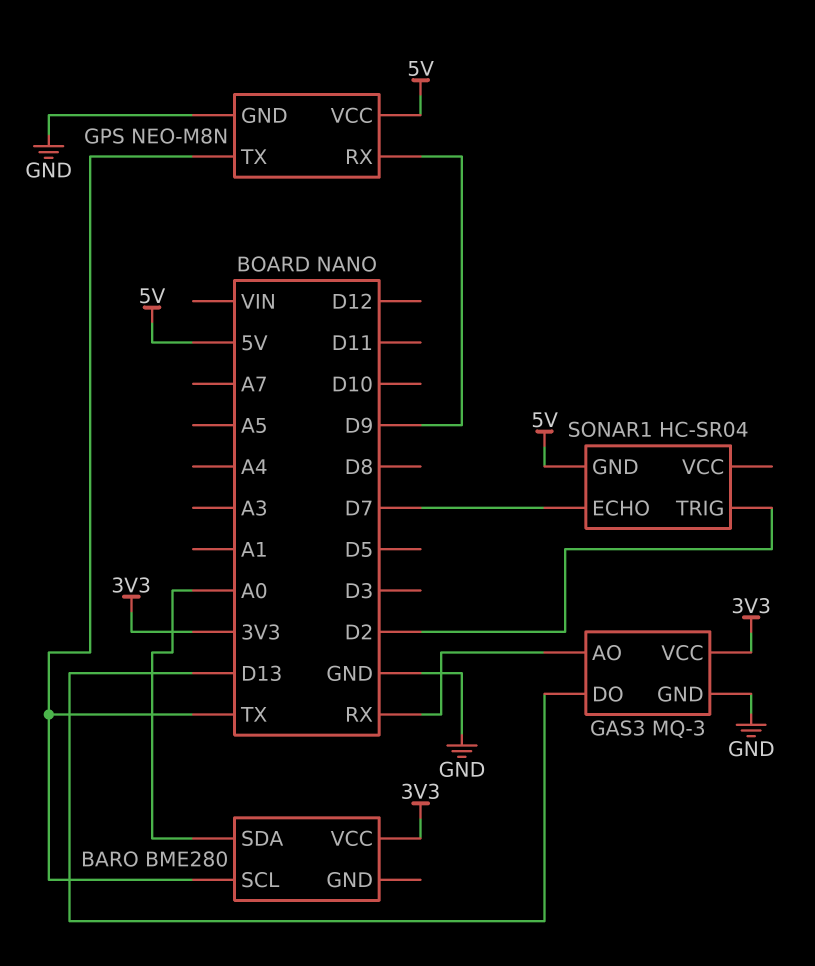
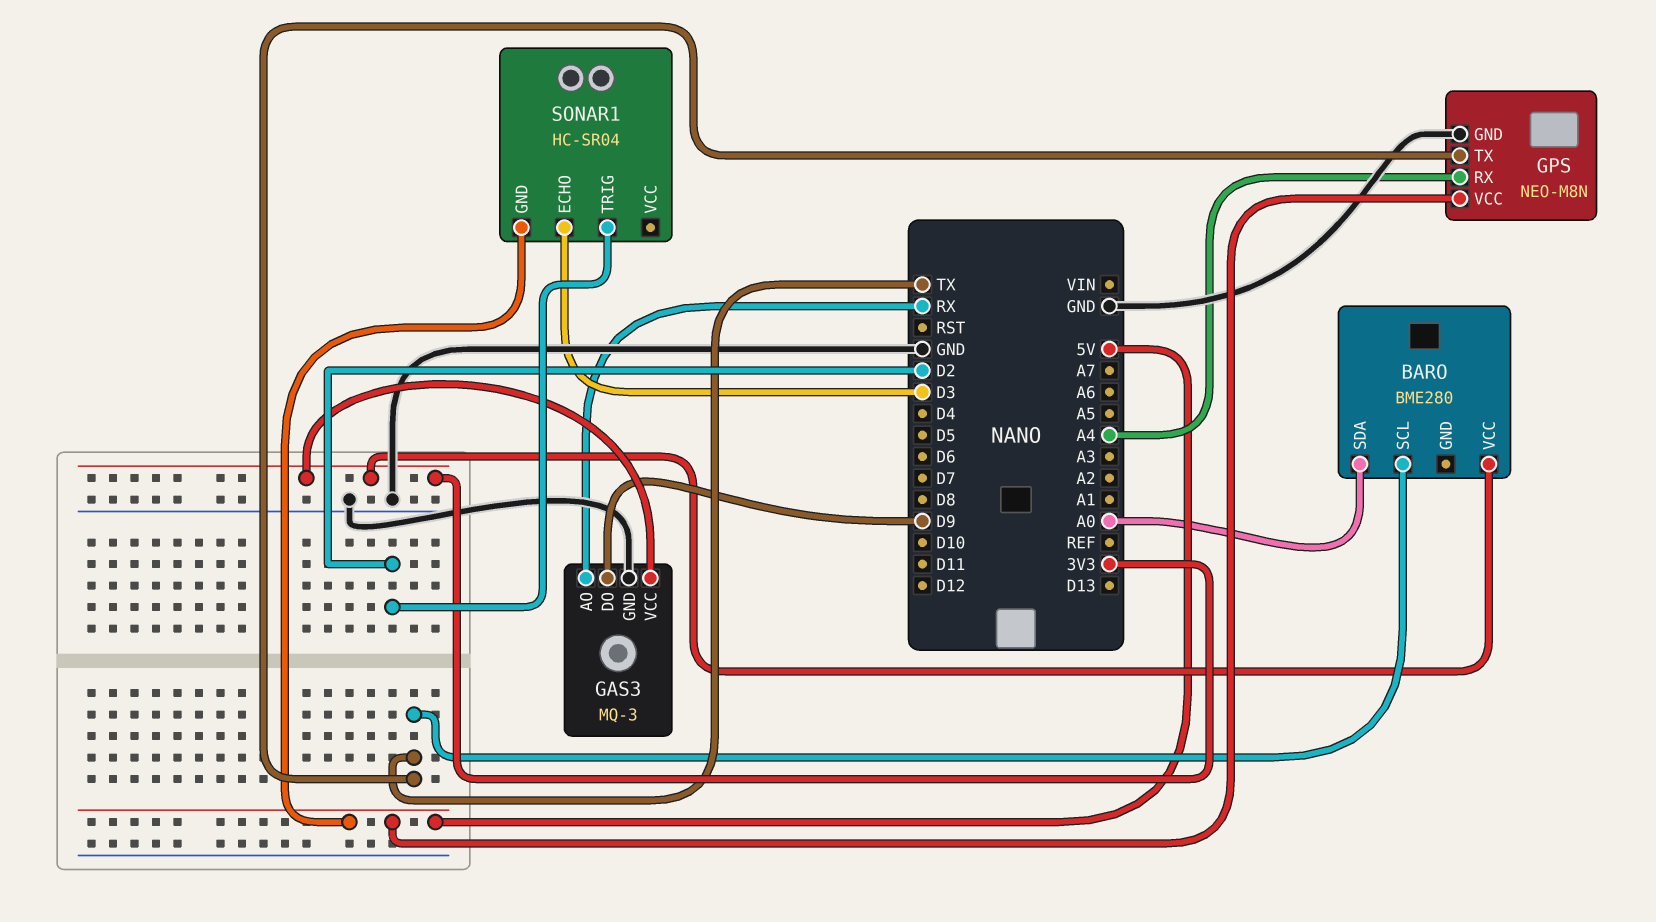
GAS3 pin DO: D13 -> D9
GPS pin RX: D9 -> A4
SONAR1 pin ECHO: D7 -> D3

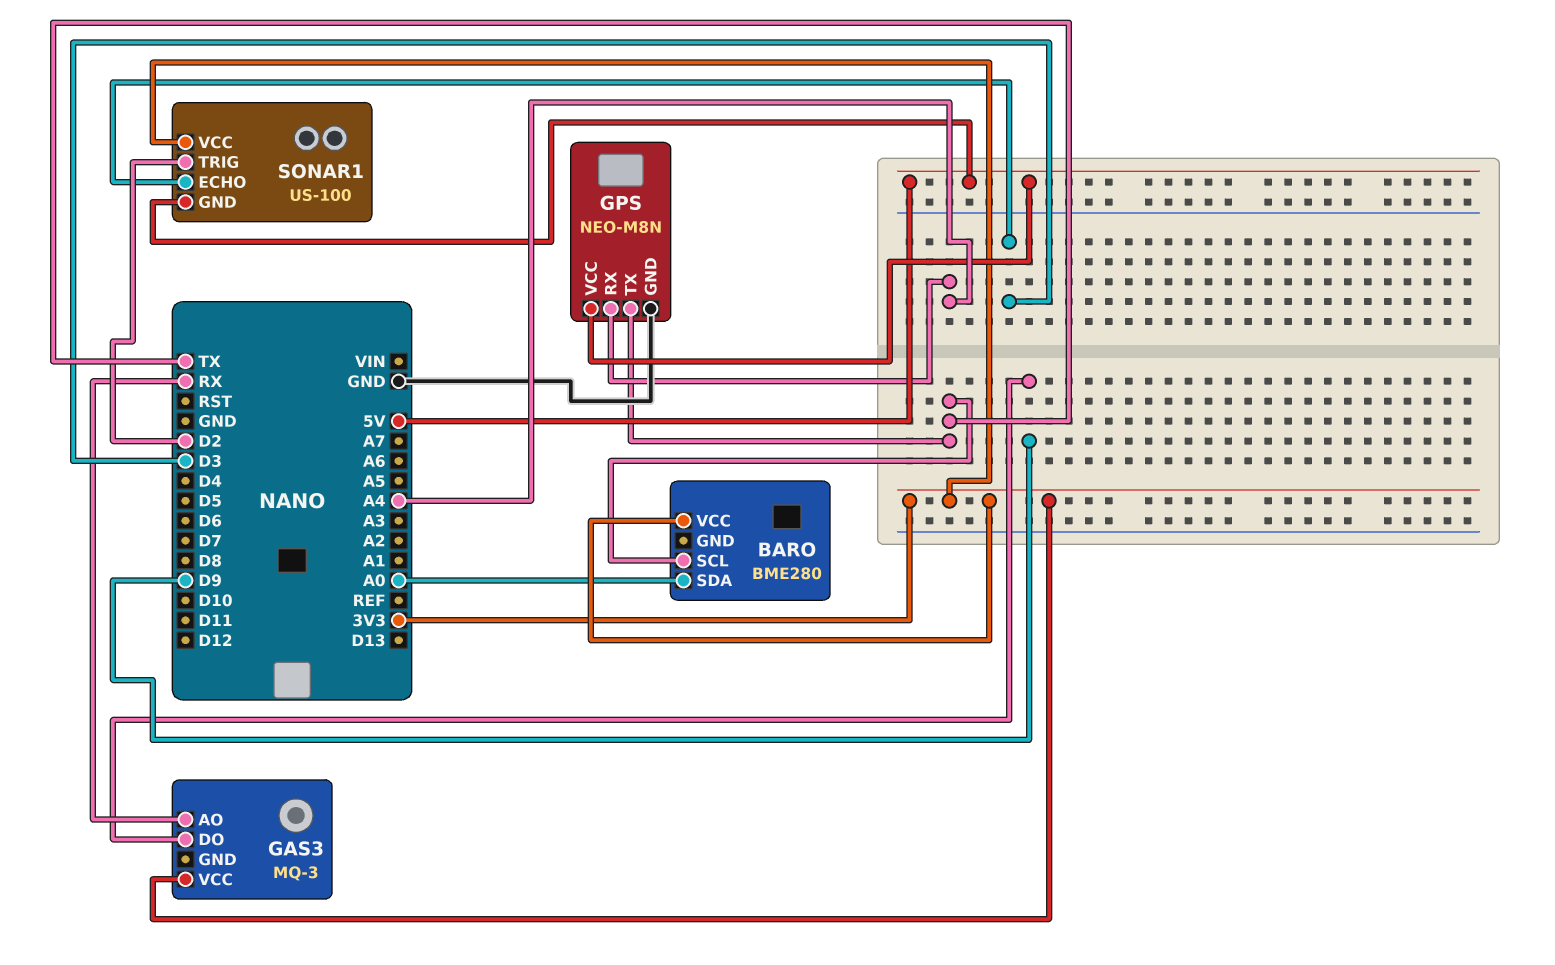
GAS3 pin GND: GND -> none
SONAR1: HC-SR04 -> US-100
SONAR1 pin VCC: none -> 3V3

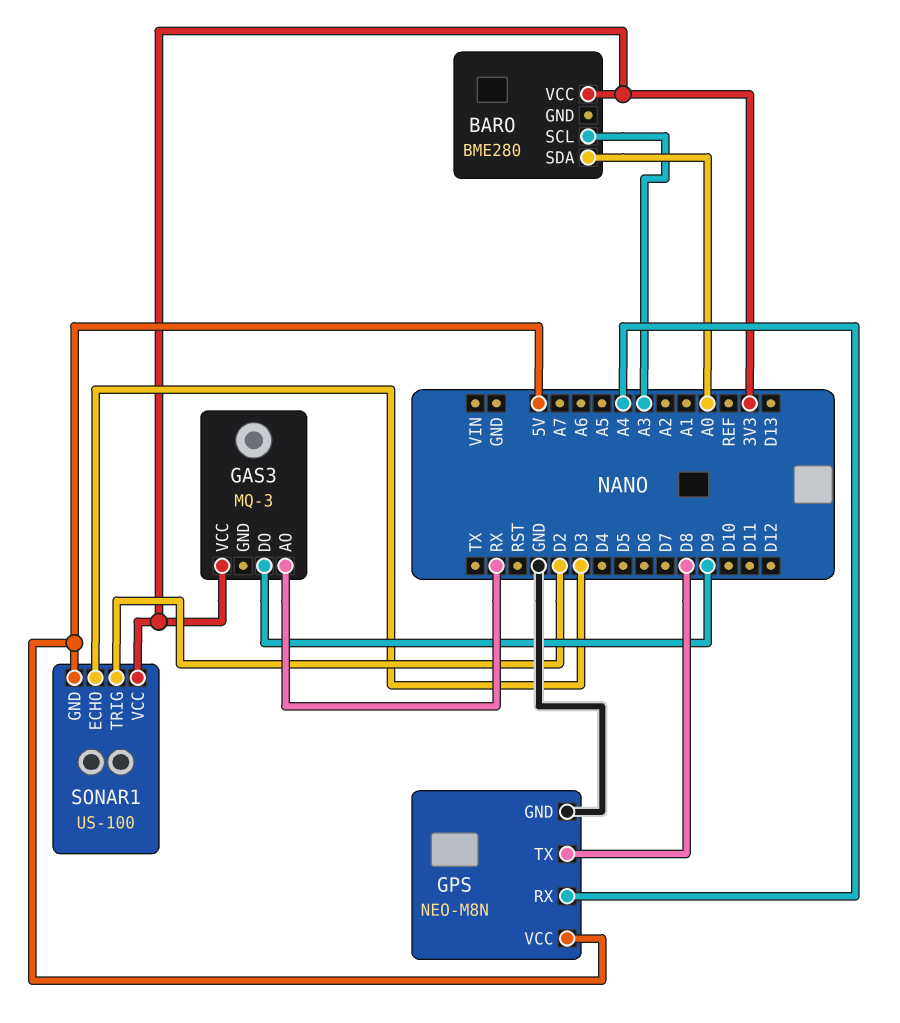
BARO pin SCL: TX -> A3
GPS pin TX: TX -> D8

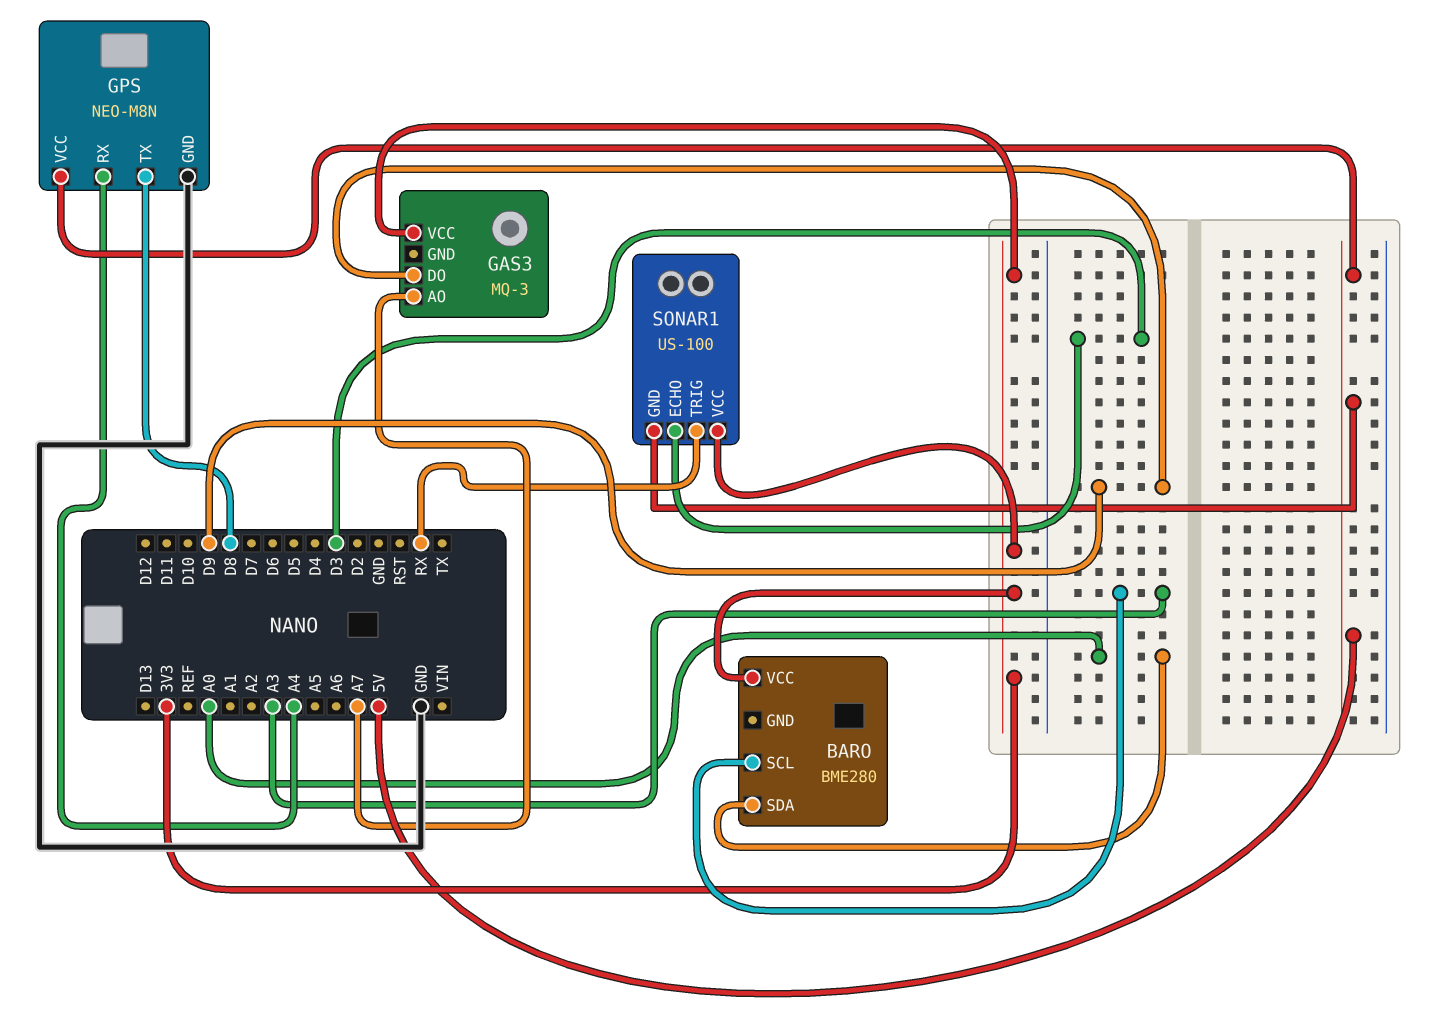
GAS3 pin AO: RX -> A7
SONAR1 pin TRIG: D2 -> RX

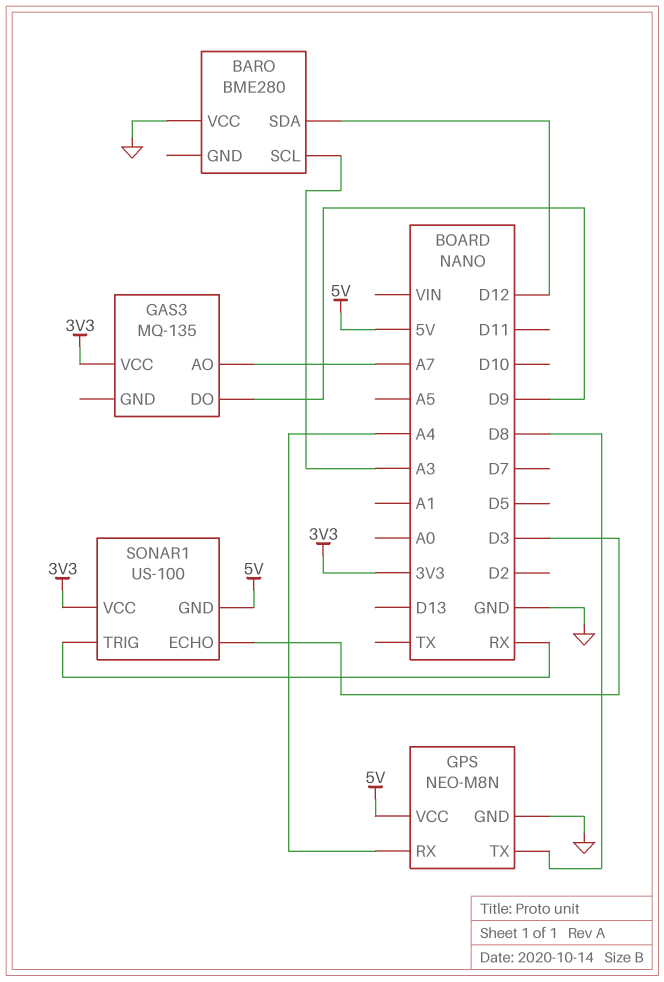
BARO pin SDA: A0 -> D12
BARO pin VCC: 3V3 -> GND
GAS3: MQ-3 -> MQ-135

